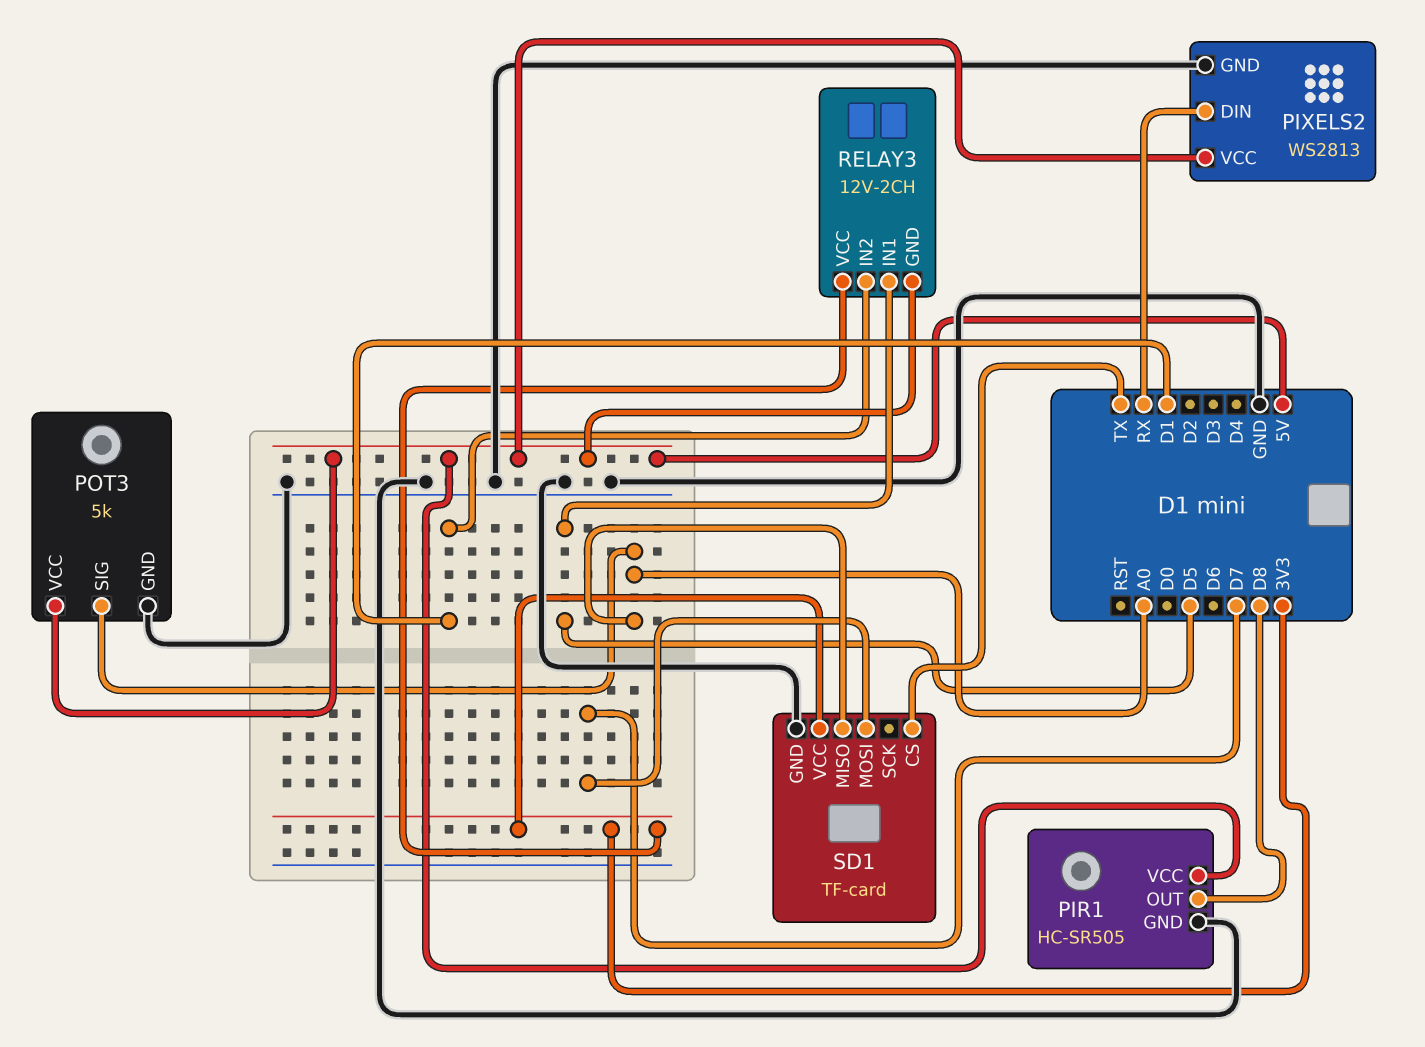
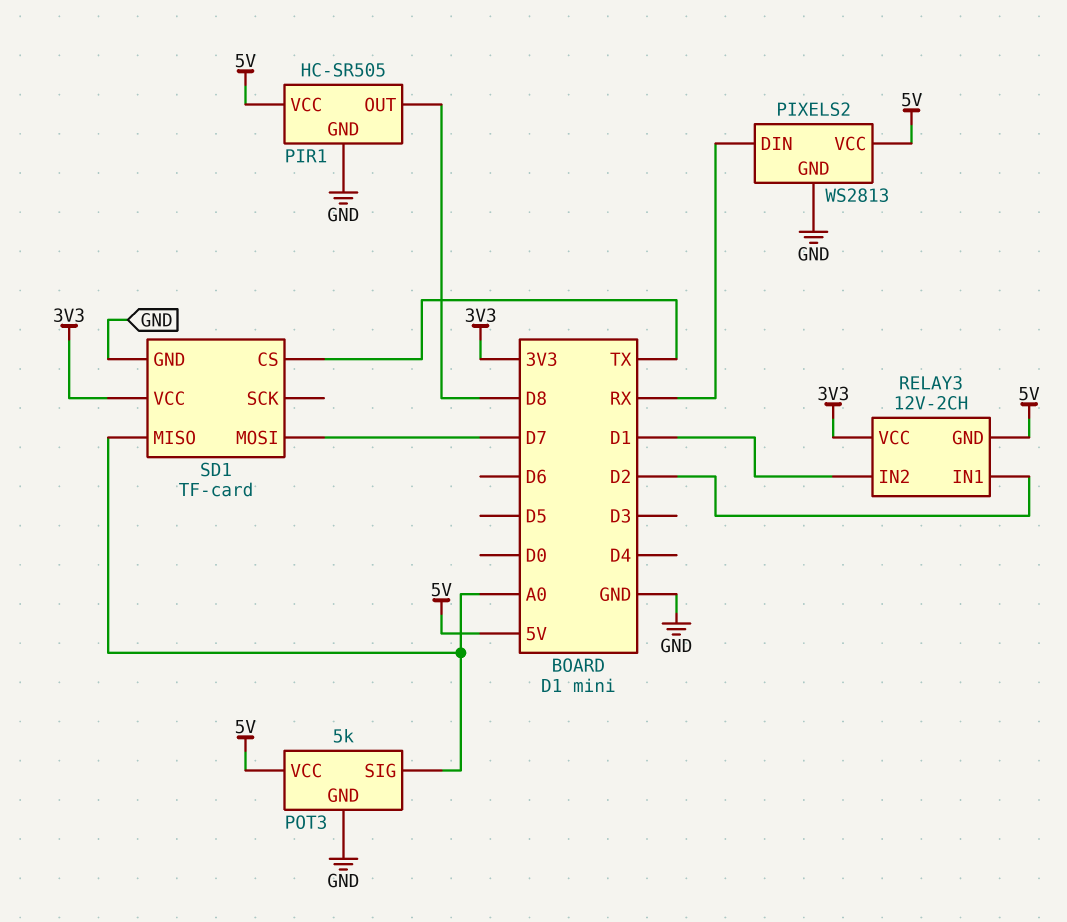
RELAY3 pin IN1: D5 -> D2

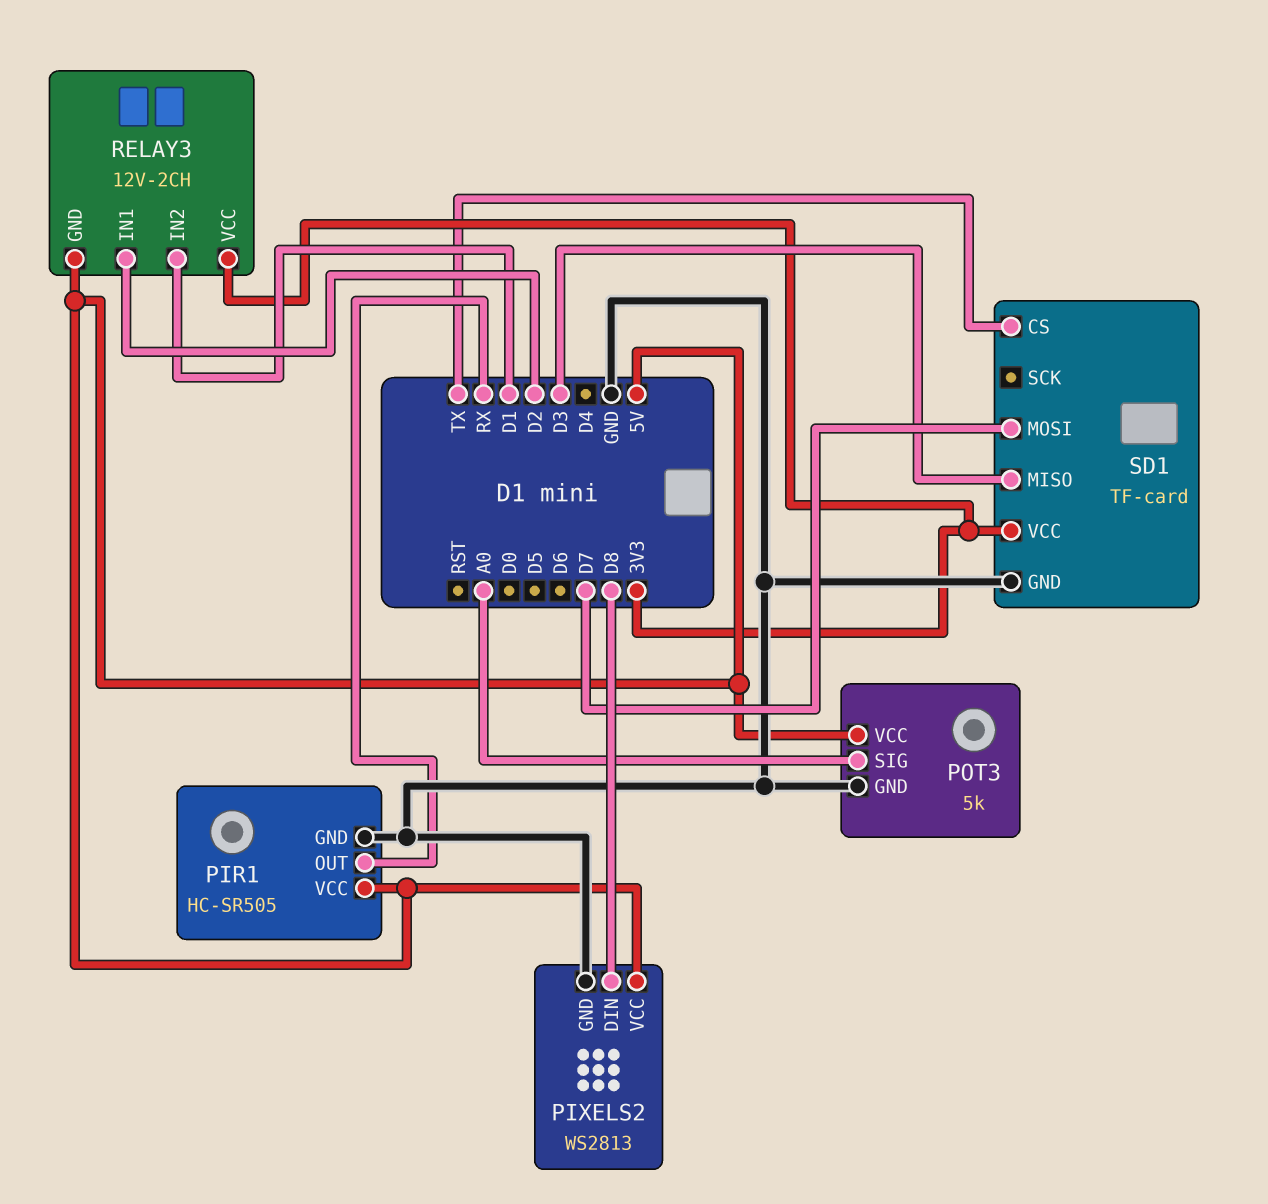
PIR1 pin OUT: D8 -> RX
PIXELS2 pin DIN: RX -> D8
SD1 pin MISO: A0 -> D3

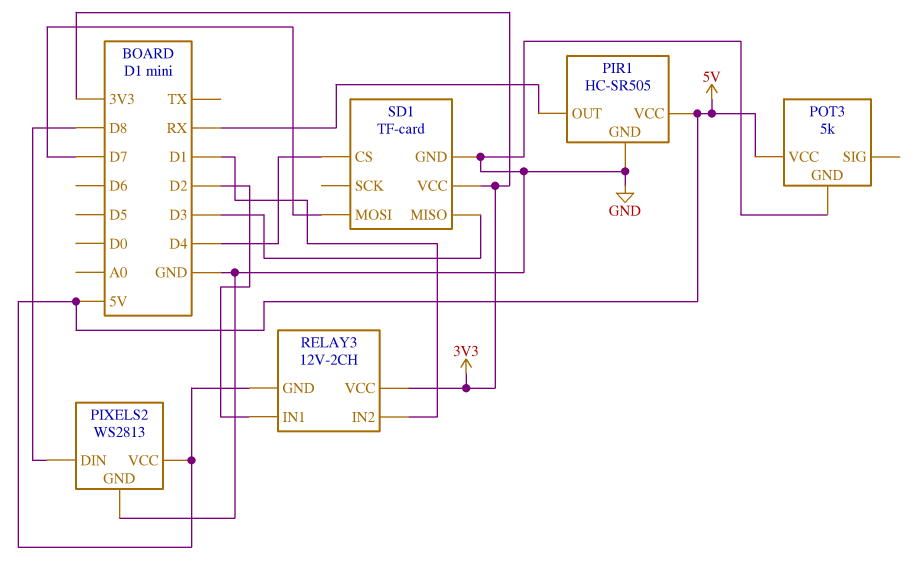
POT3 pin SIG: A0 -> none
SD1 pin CS: TX -> D4

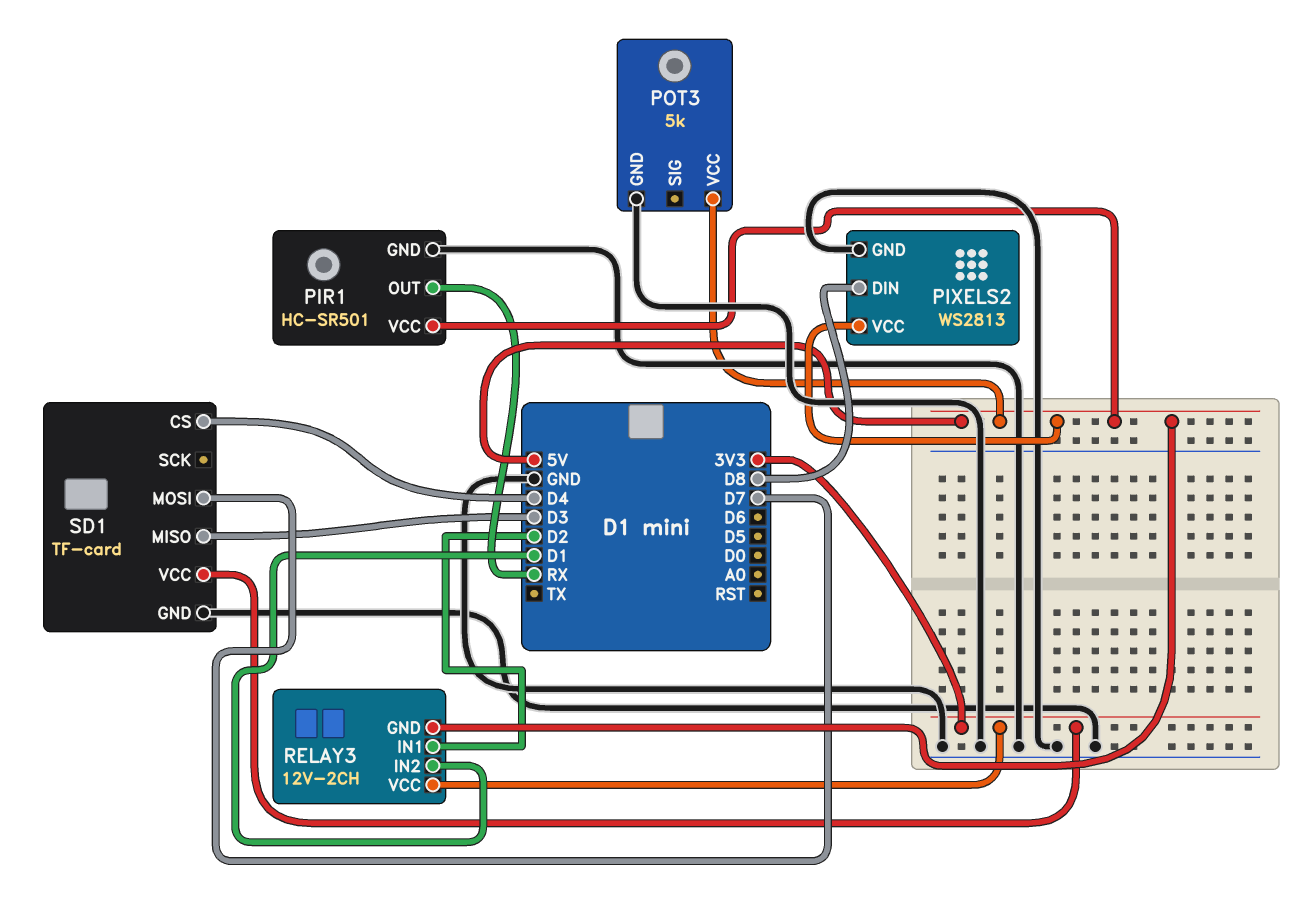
PIR1: HC-SR505 -> HC-SR501

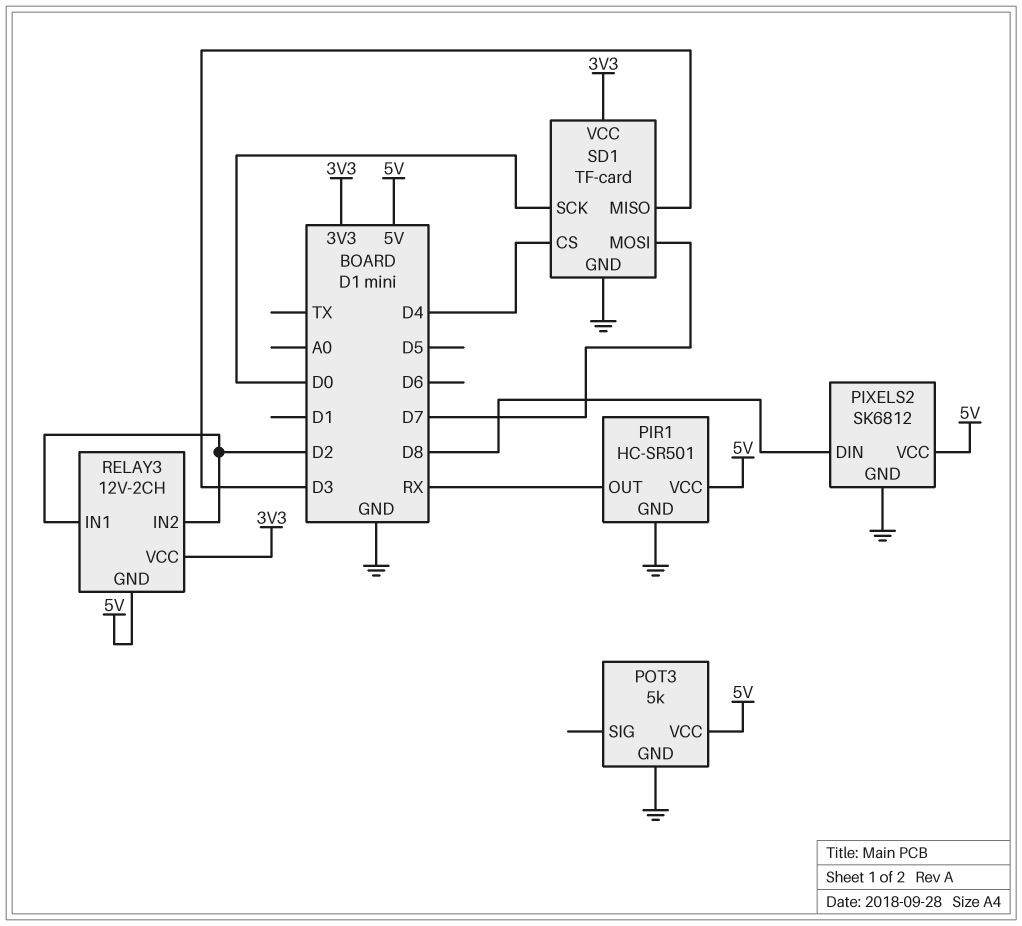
PIXELS2: WS2813 -> SK6812
RELAY3 pin IN2: D1 -> D2
SD1 pin SCK: none -> D0

